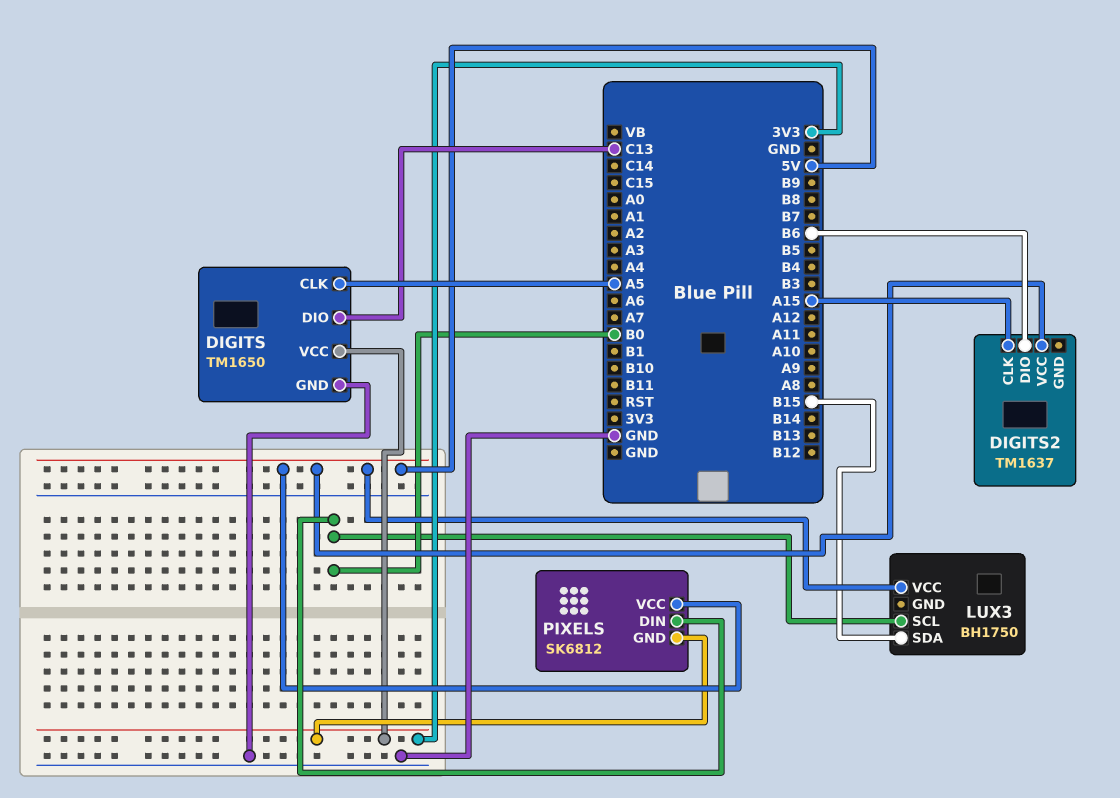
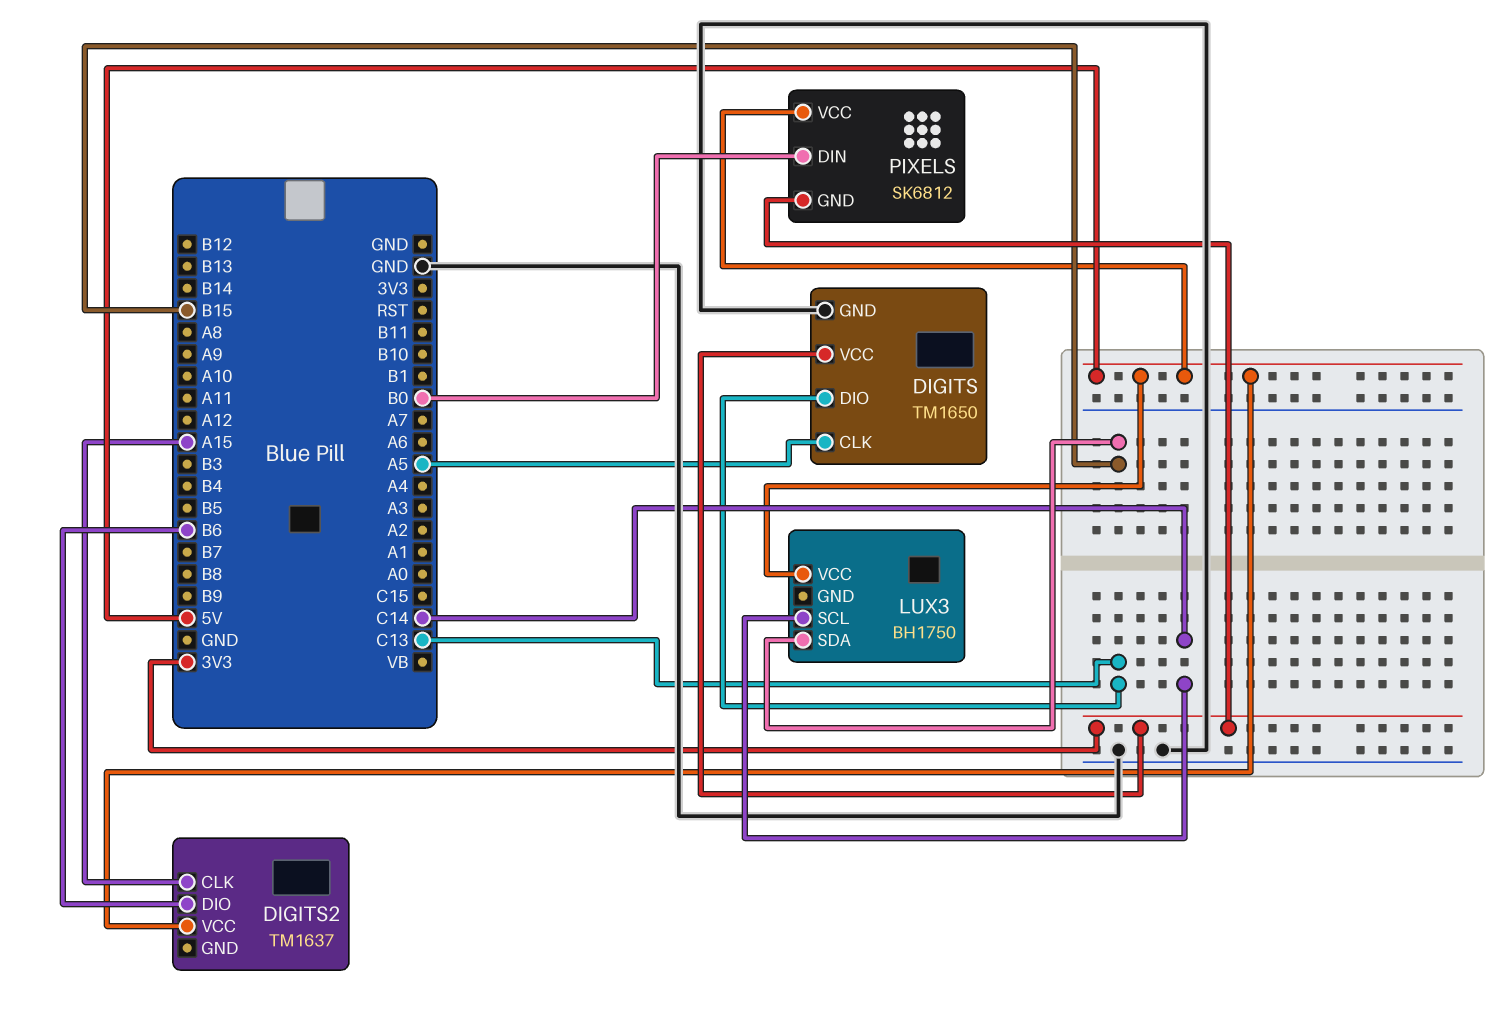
LUX3 pin SCL: B0 -> C14

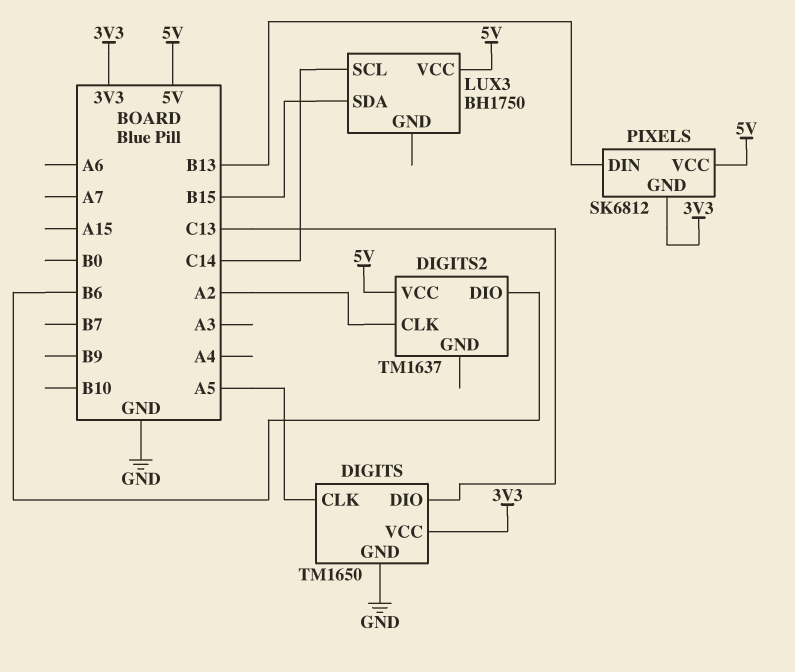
DIGITS2 pin CLK: A15 -> A2
PIXELS pin DIN: B0 -> B13

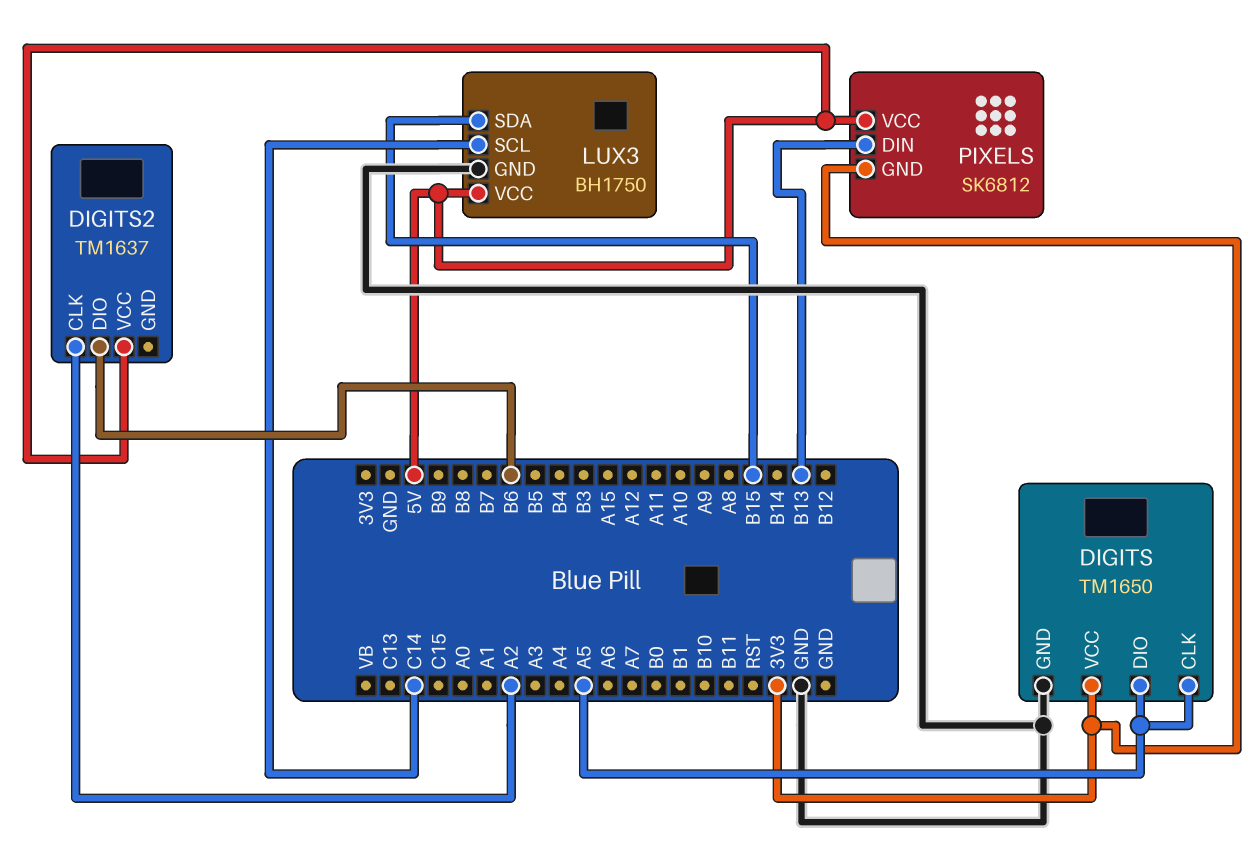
DIGITS pin DIO: C13 -> A5
LUX3 pin GND: none -> GND

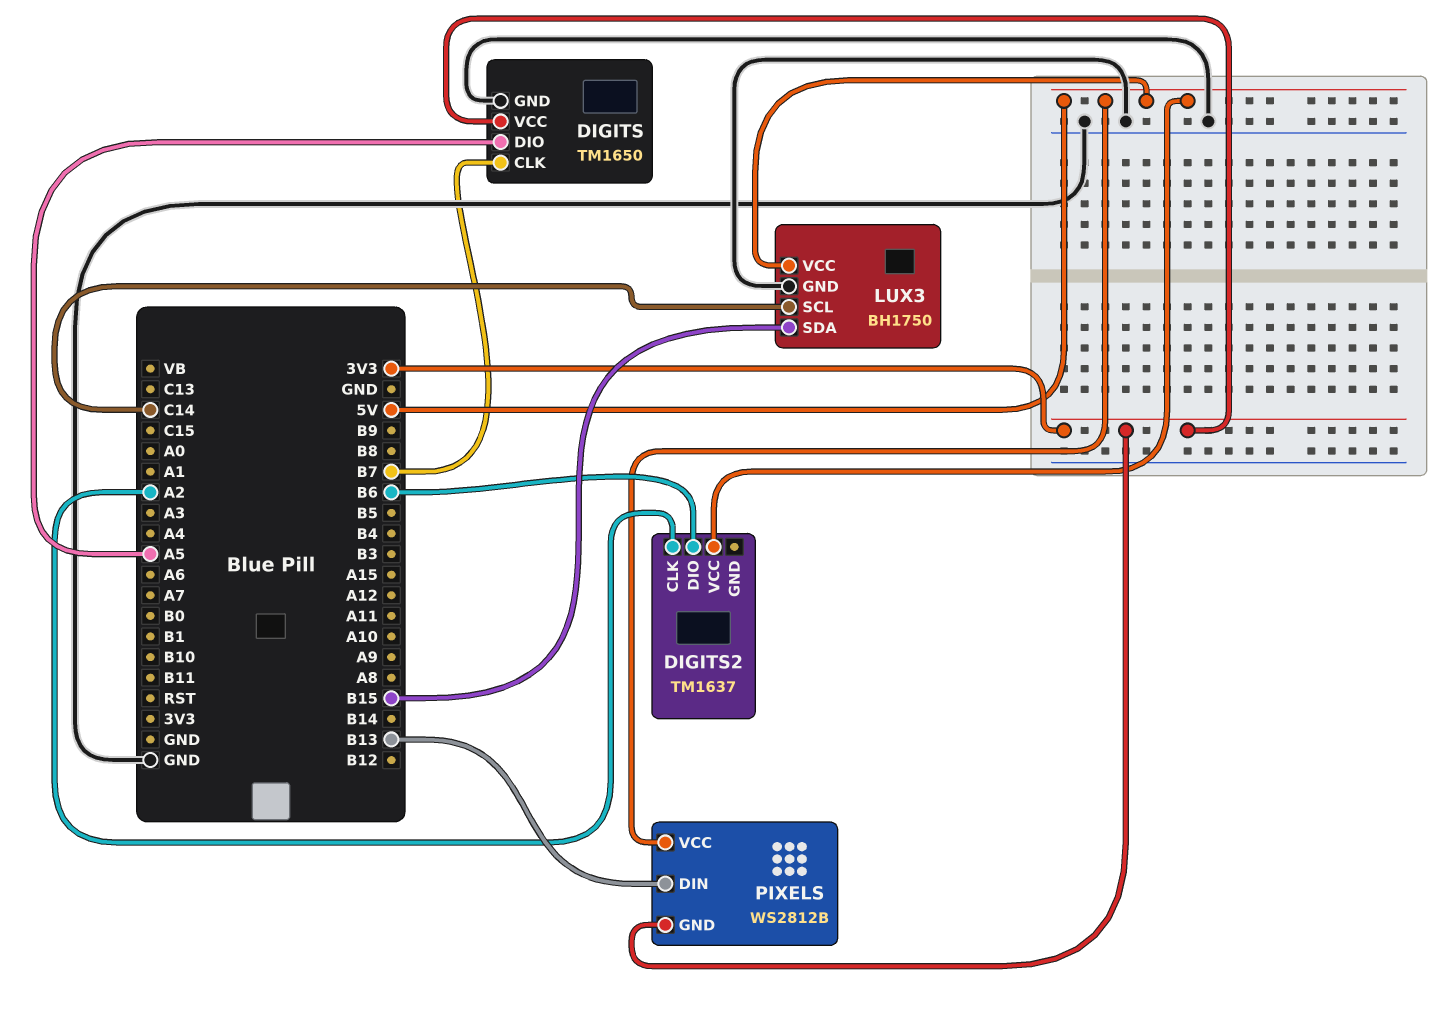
DIGITS pin CLK: A5 -> B7
PIXELS: SK6812 -> WS2812B

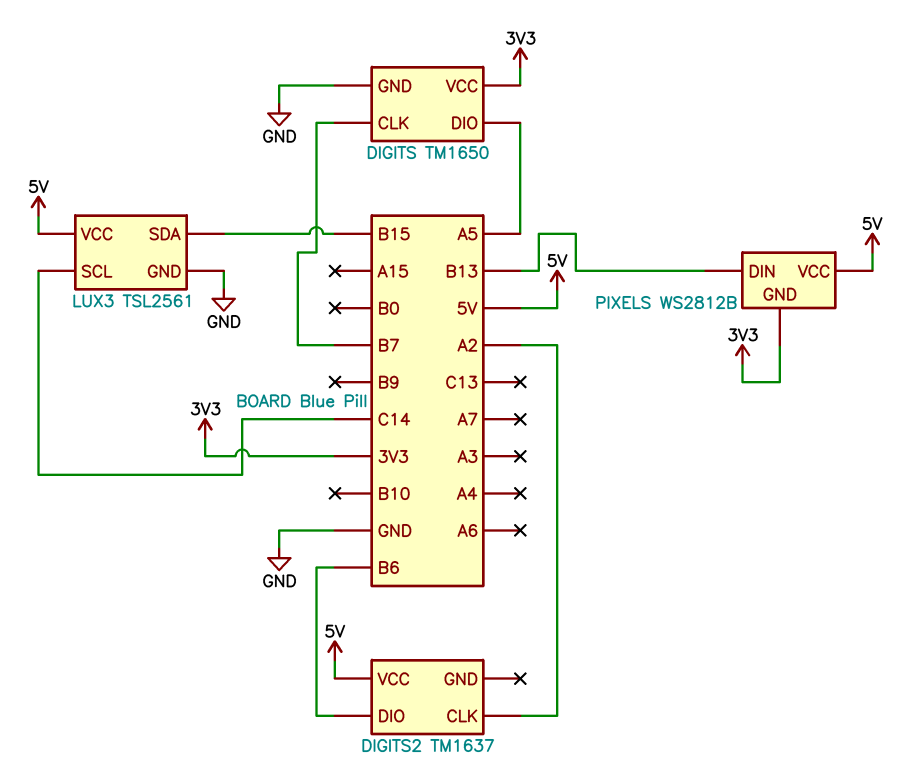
LUX3: BH1750 -> TSL2561

